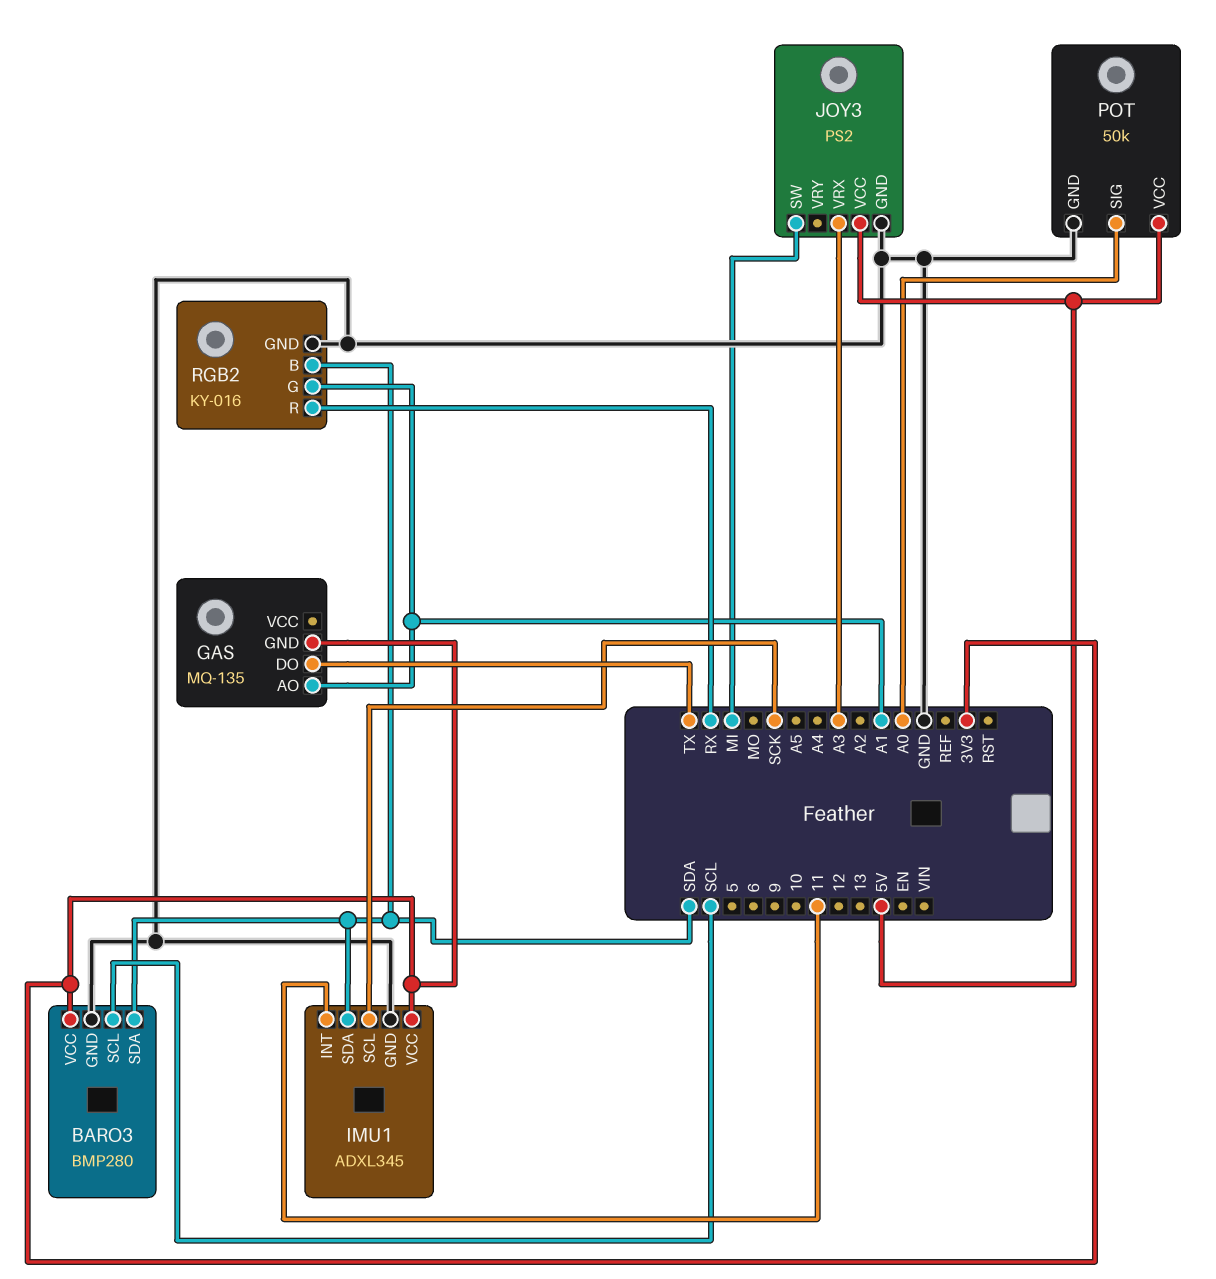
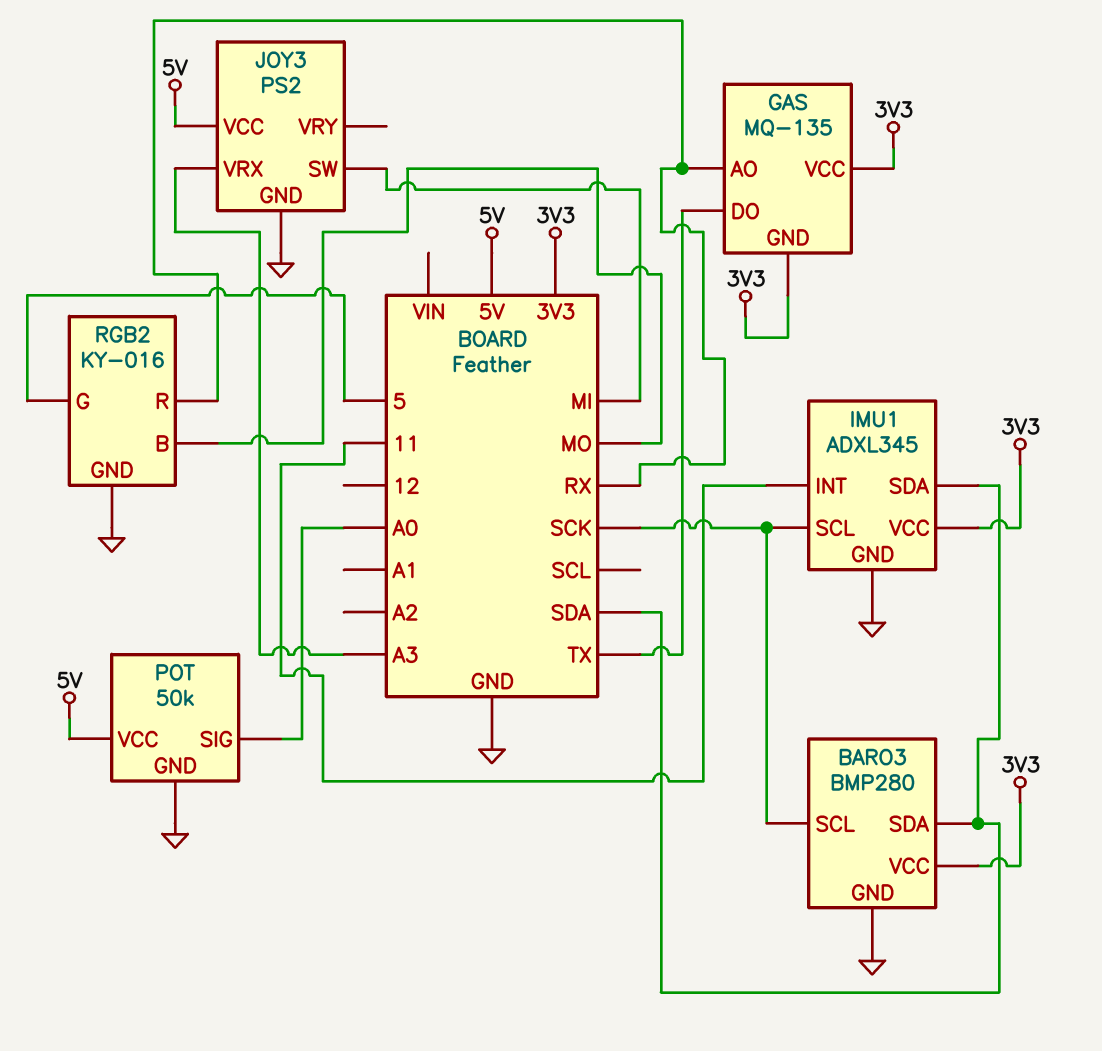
BARO3 pin SCL: SCL -> SCK
GAS pin AO: A1 -> RX
GAS pin VCC: none -> 3V3
RGB2 pin B: SDA -> MO
RGB2 pin G: A1 -> 5

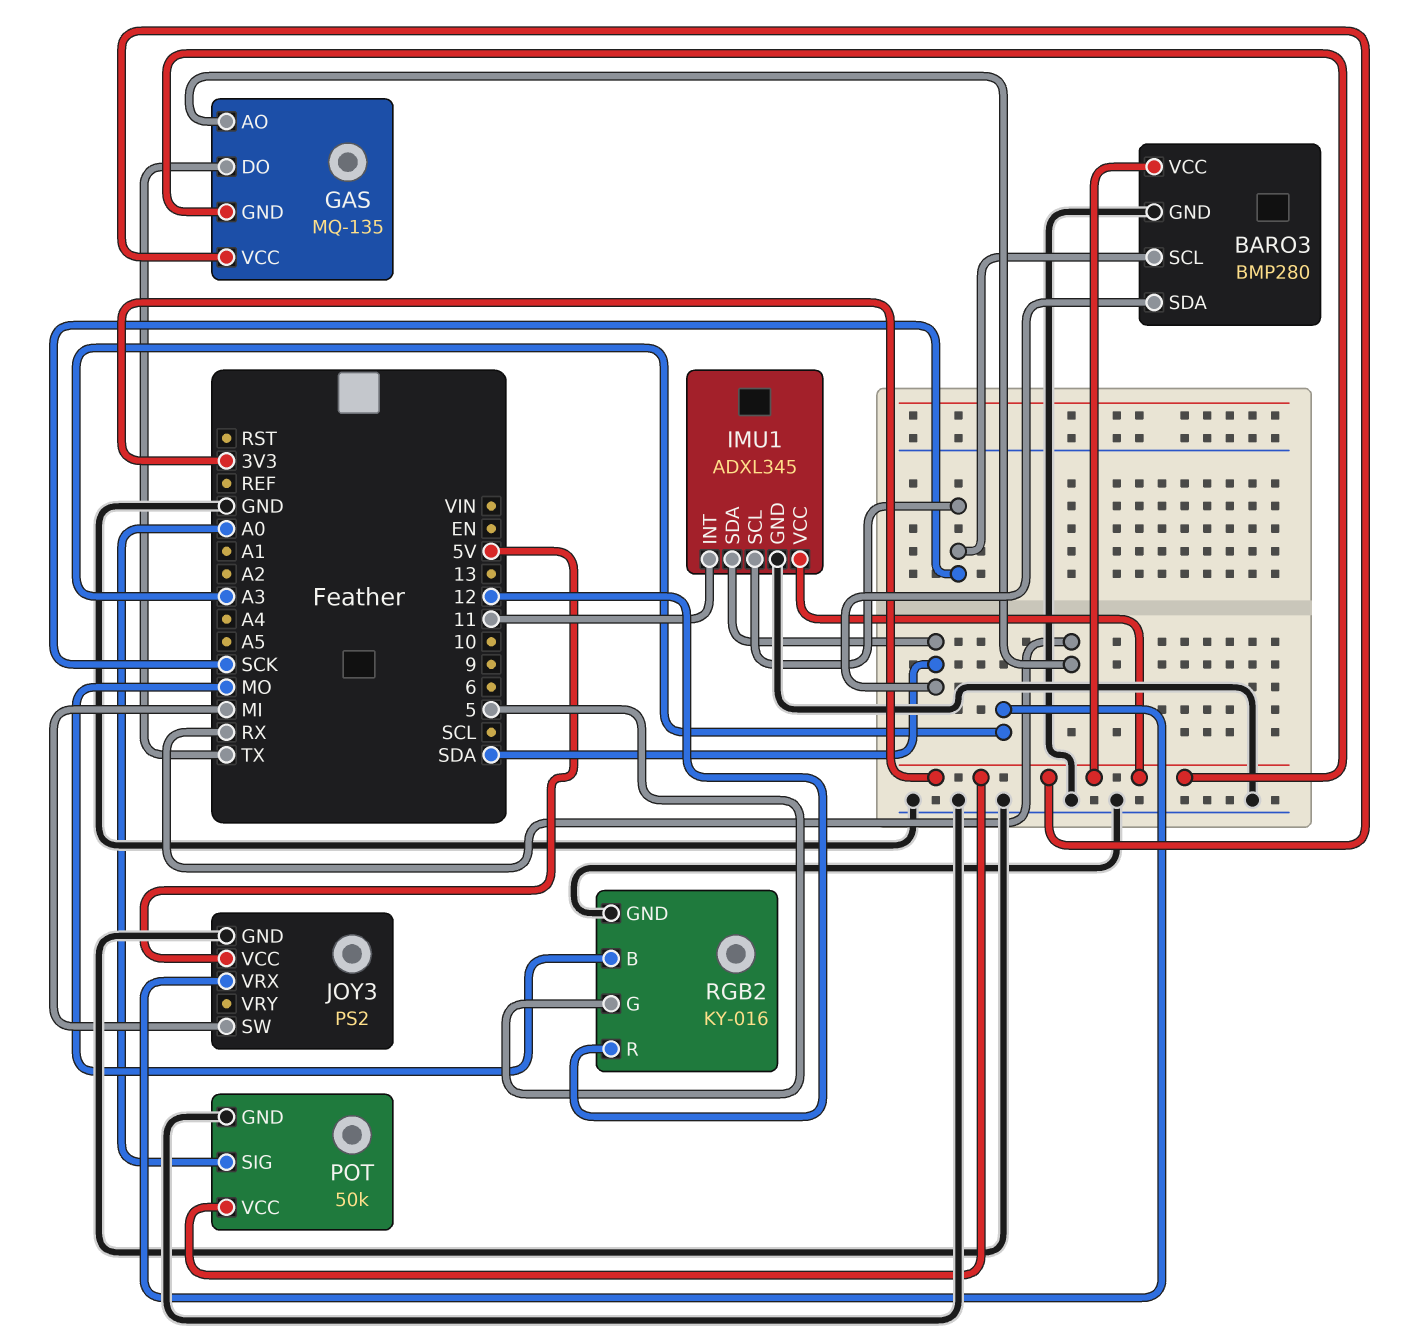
POT pin VCC: 5V -> 3V3
RGB2 pin R: RX -> 12

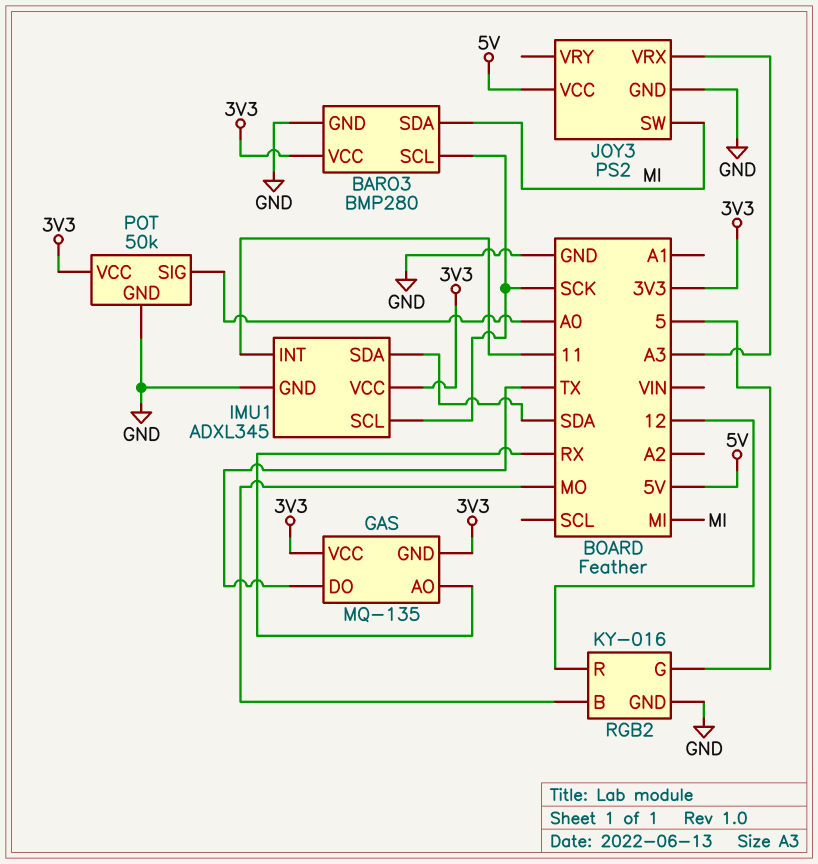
BARO3 pin SDA: SDA -> MI

